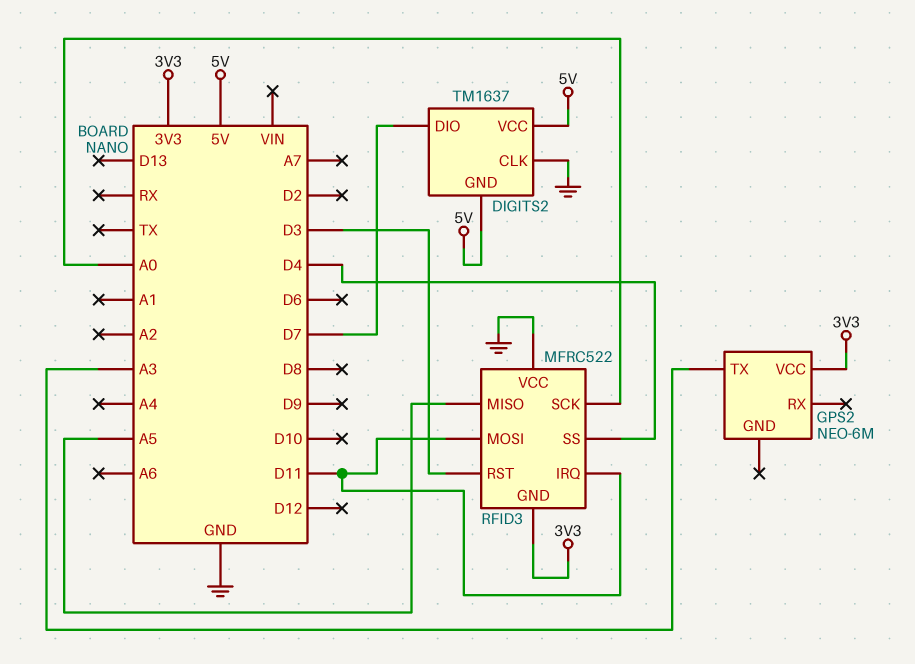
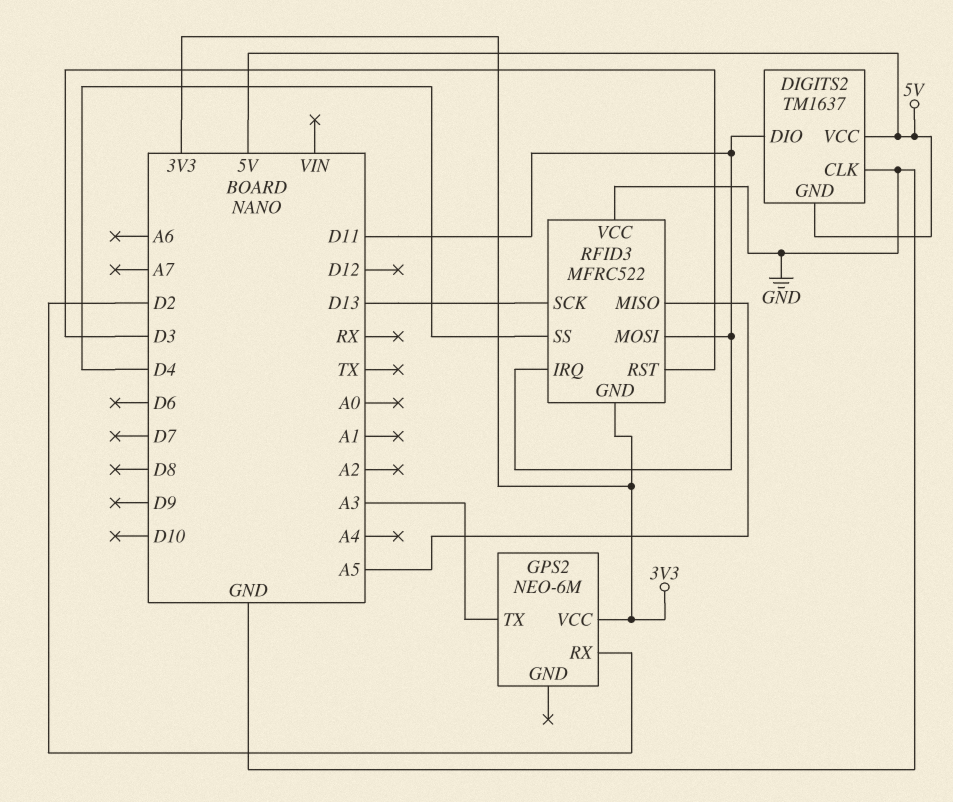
DIGITS2 pin DIO: D7 -> D11
GPS2 pin RX: none -> D2
RFID3 pin SCK: A0 -> D13

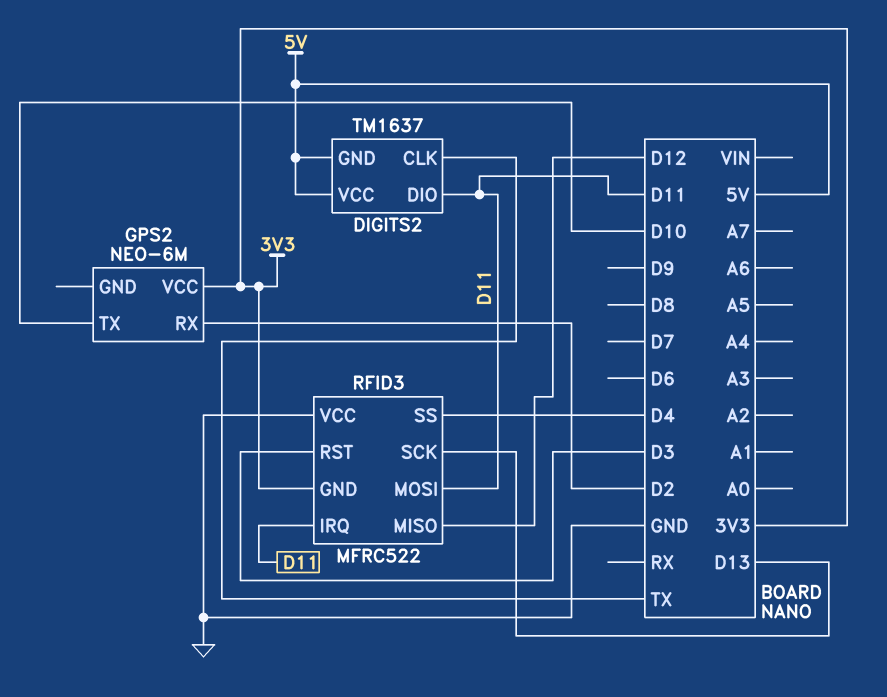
DIGITS2 pin CLK: GND -> TX
GPS2 pin TX: A3 -> D10
RFID3 pin MISO: A5 -> D12

